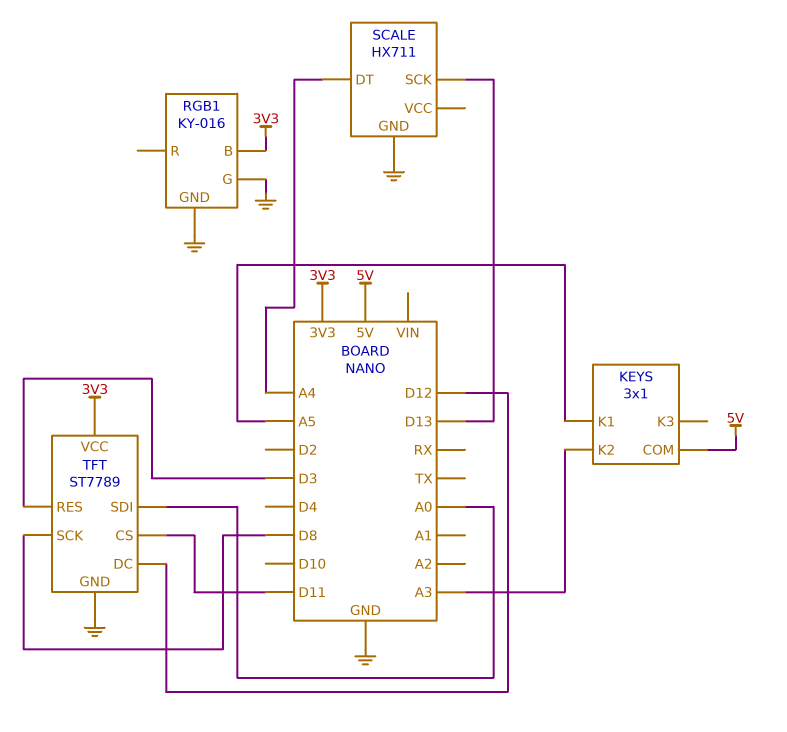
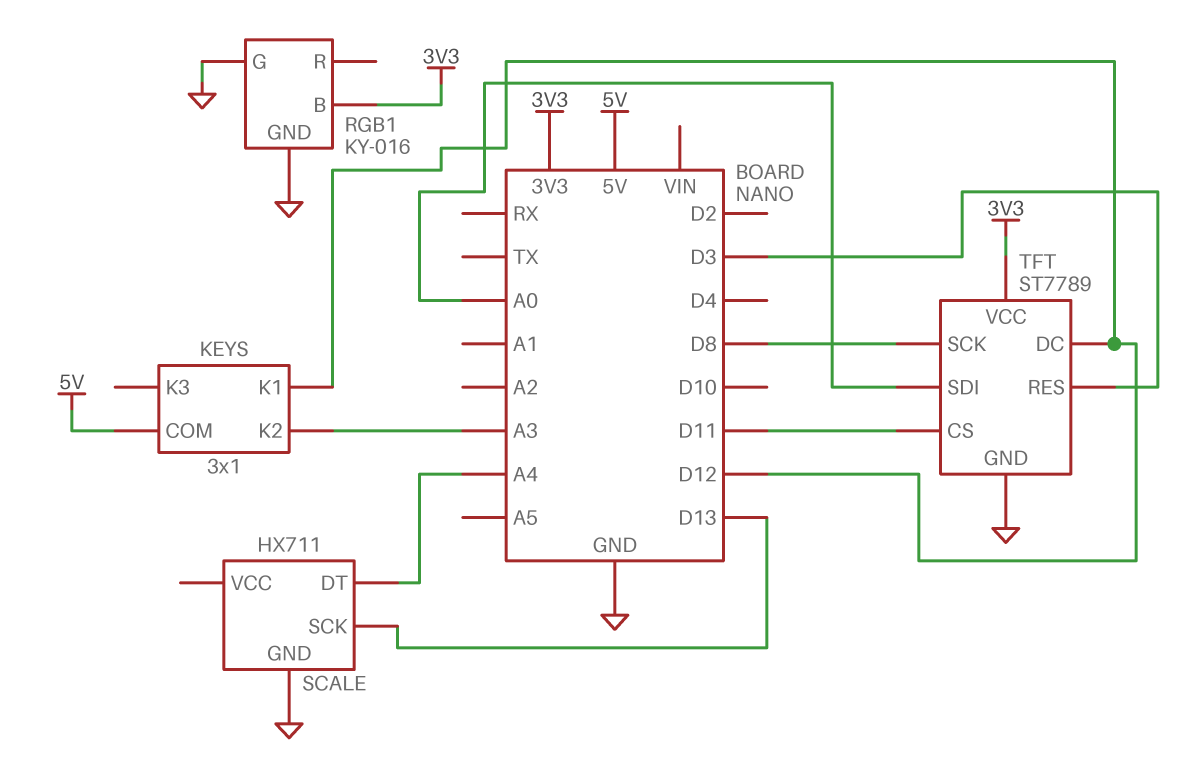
KEYS pin K1: A5 -> D12

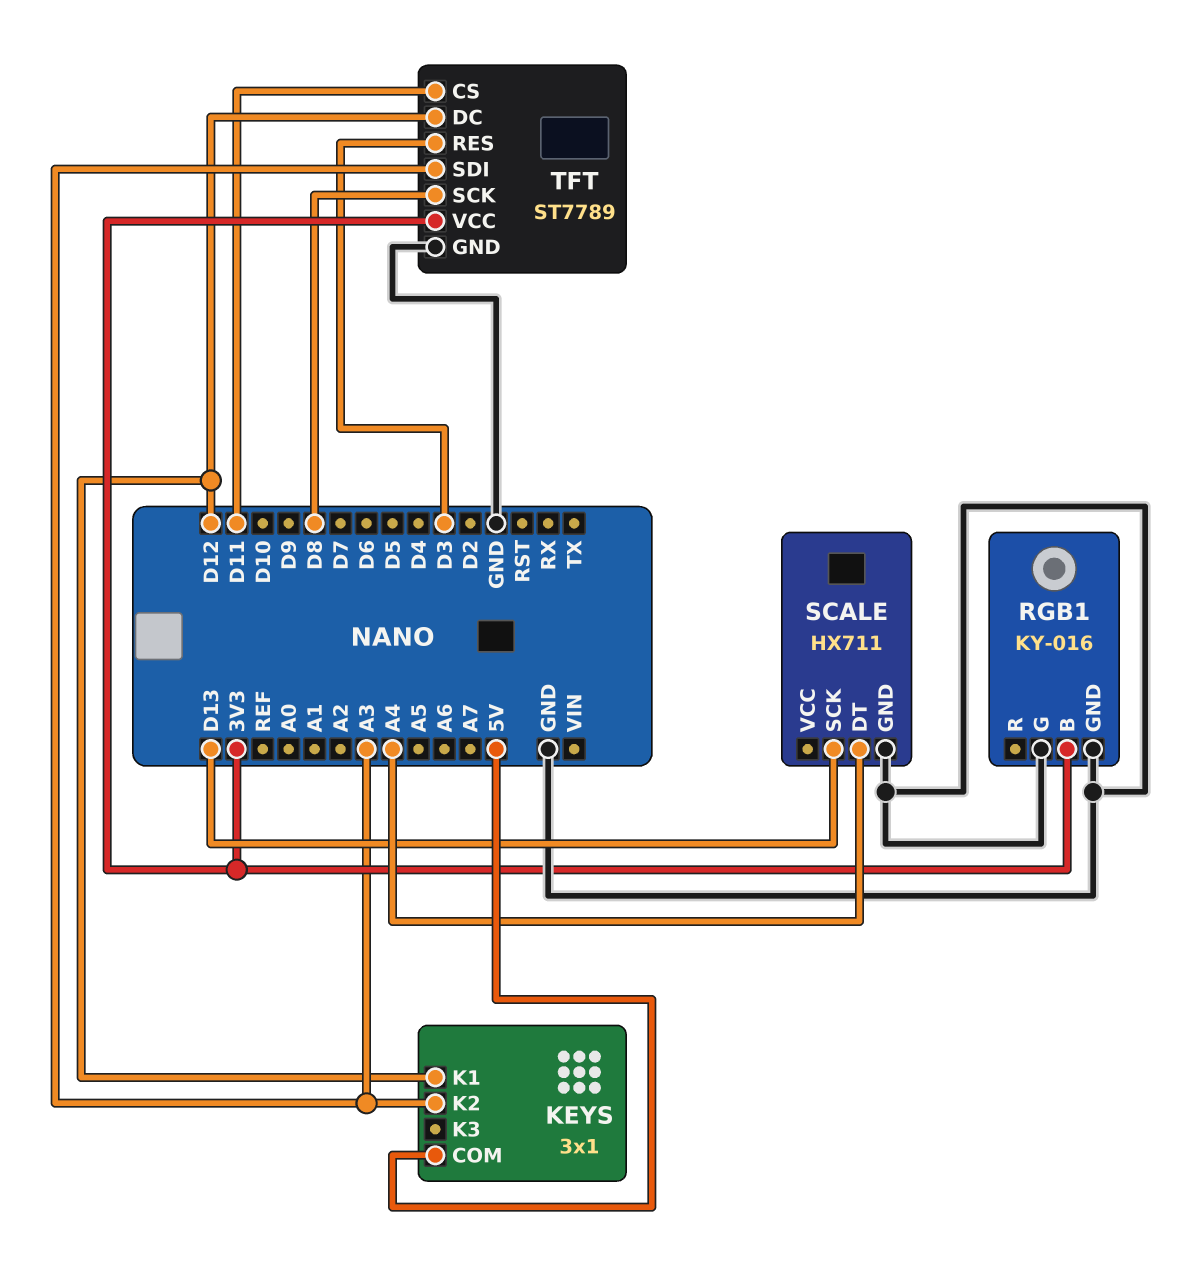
TFT pin SDI: A0 -> A3

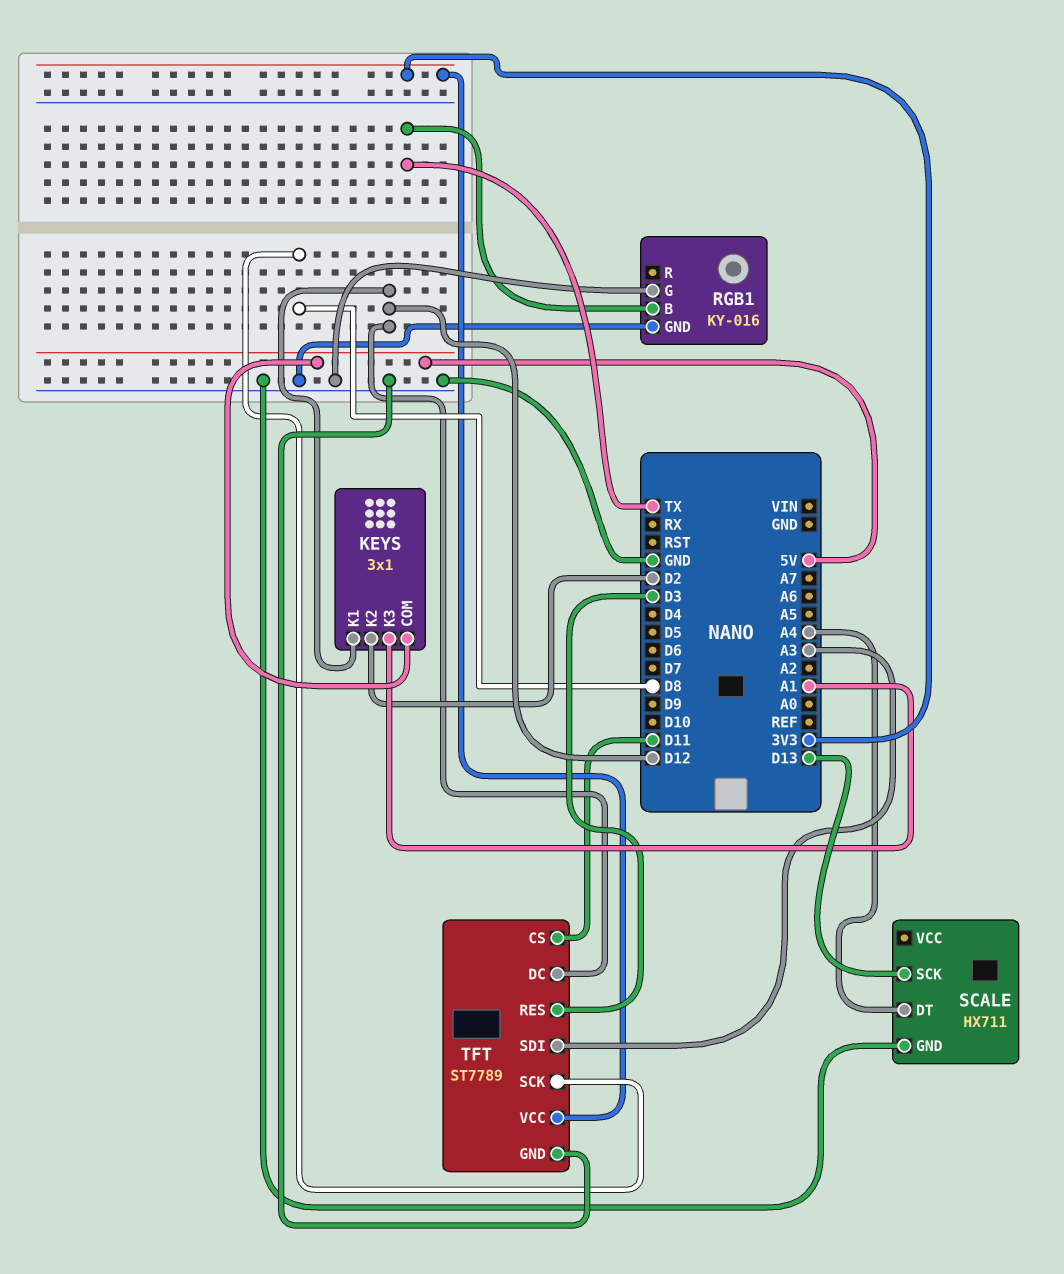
KEYS pin K2: A3 -> D2
KEYS pin K3: none -> A1
RGB1 pin B: 3V3 -> TX

